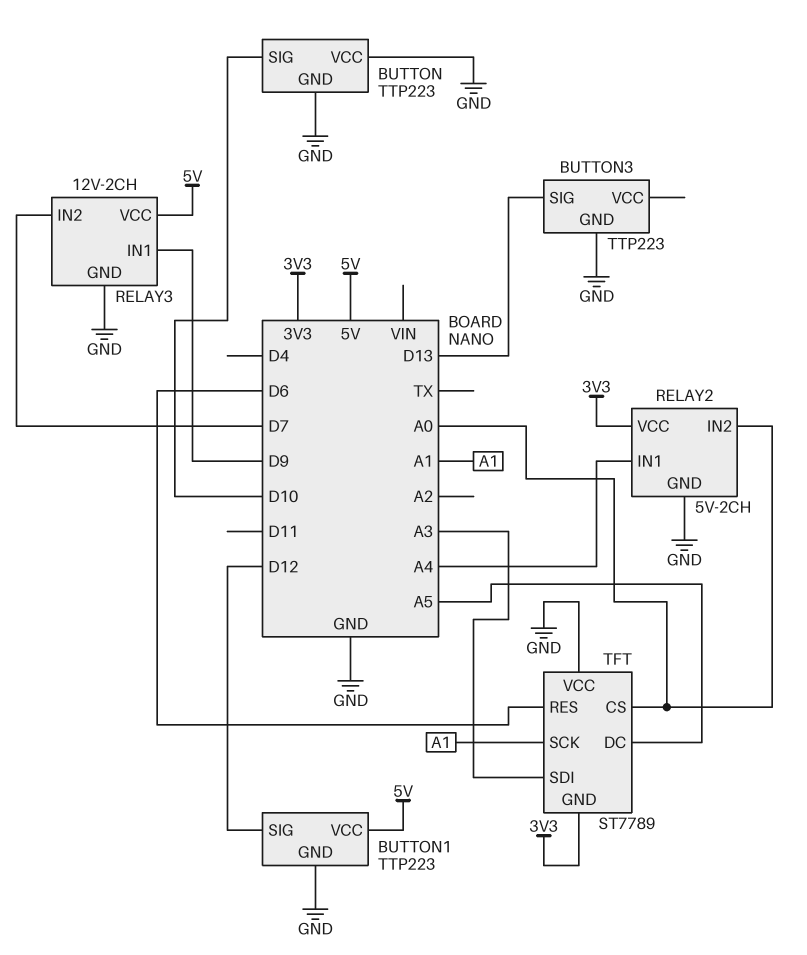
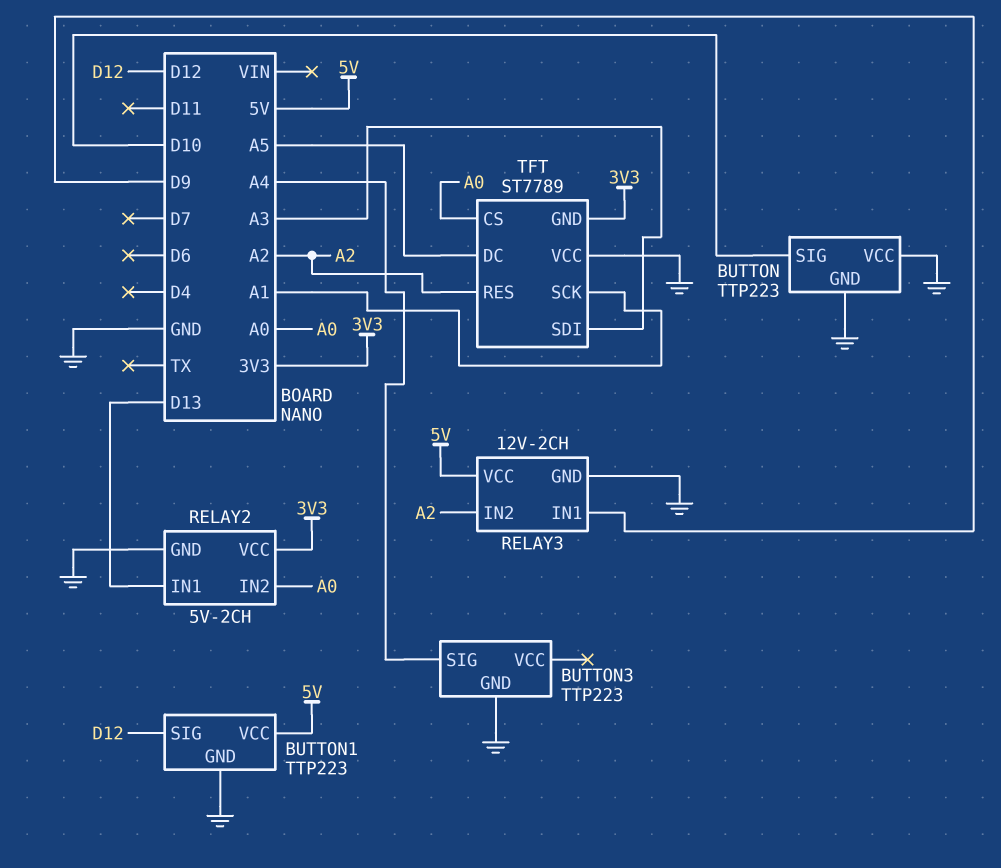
BUTTON3 pin SIG: D13 -> A4
RELAY2 pin IN1: A4 -> D13
RELAY3 pin IN2: D7 -> A2
TFT pin RES: D6 -> A2

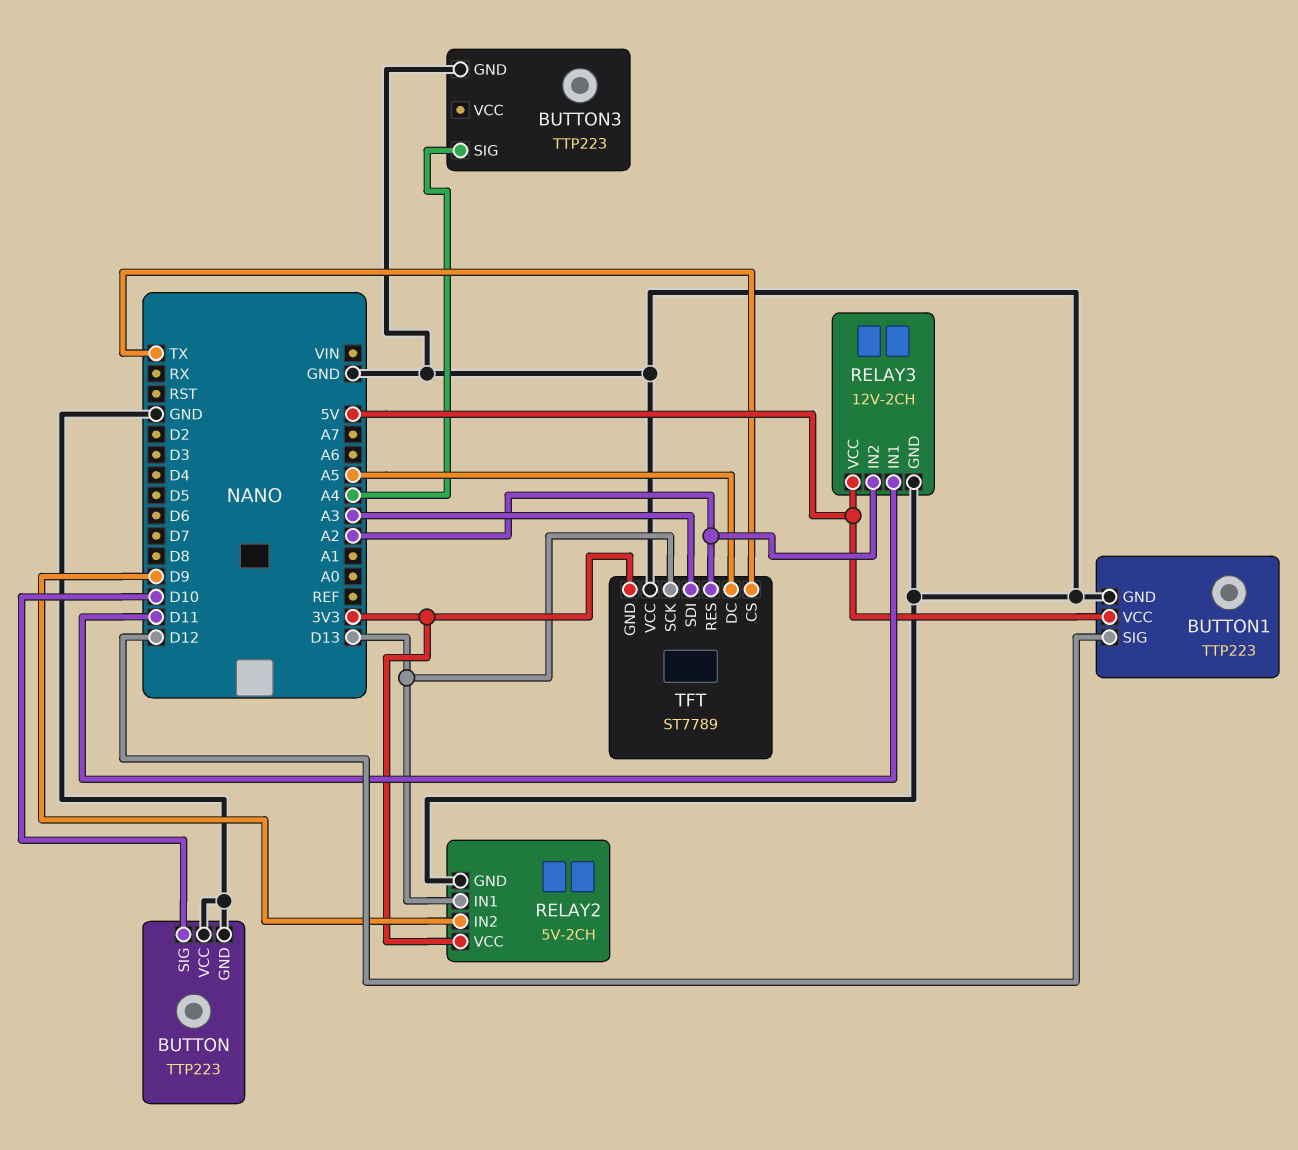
RELAY2 pin IN2: A0 -> D9
RELAY3 pin IN1: D9 -> D11
TFT pin CS: A0 -> TX
TFT pin SCK: A1 -> D13

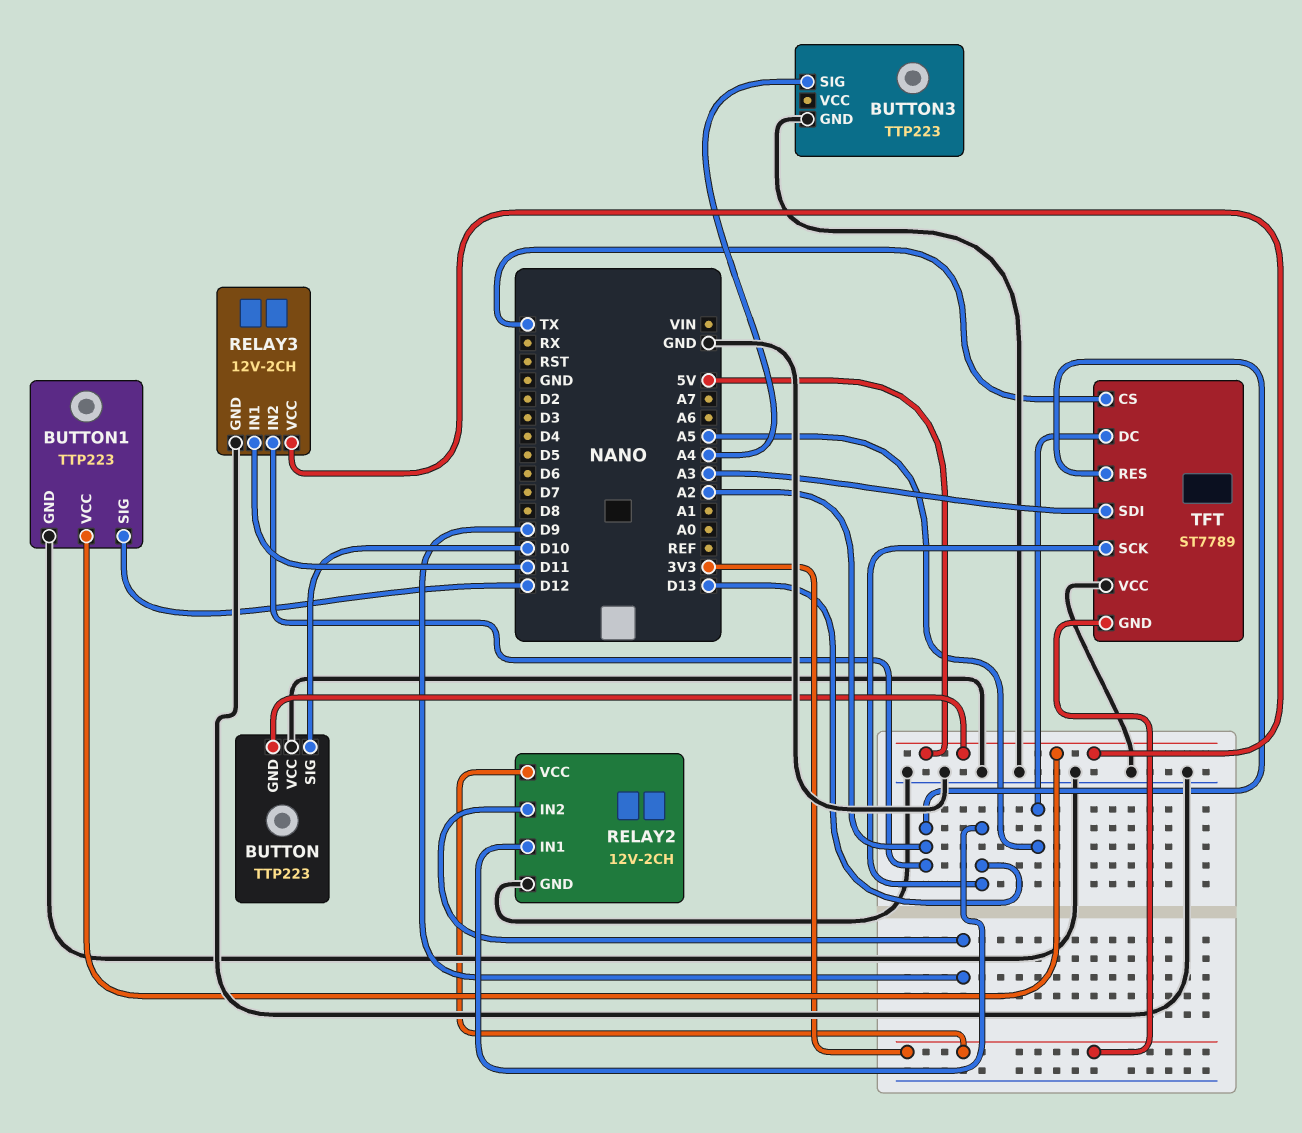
BUTTON pin GND: GND -> 5V
RELAY2: 5V-2CH -> 12V-2CH

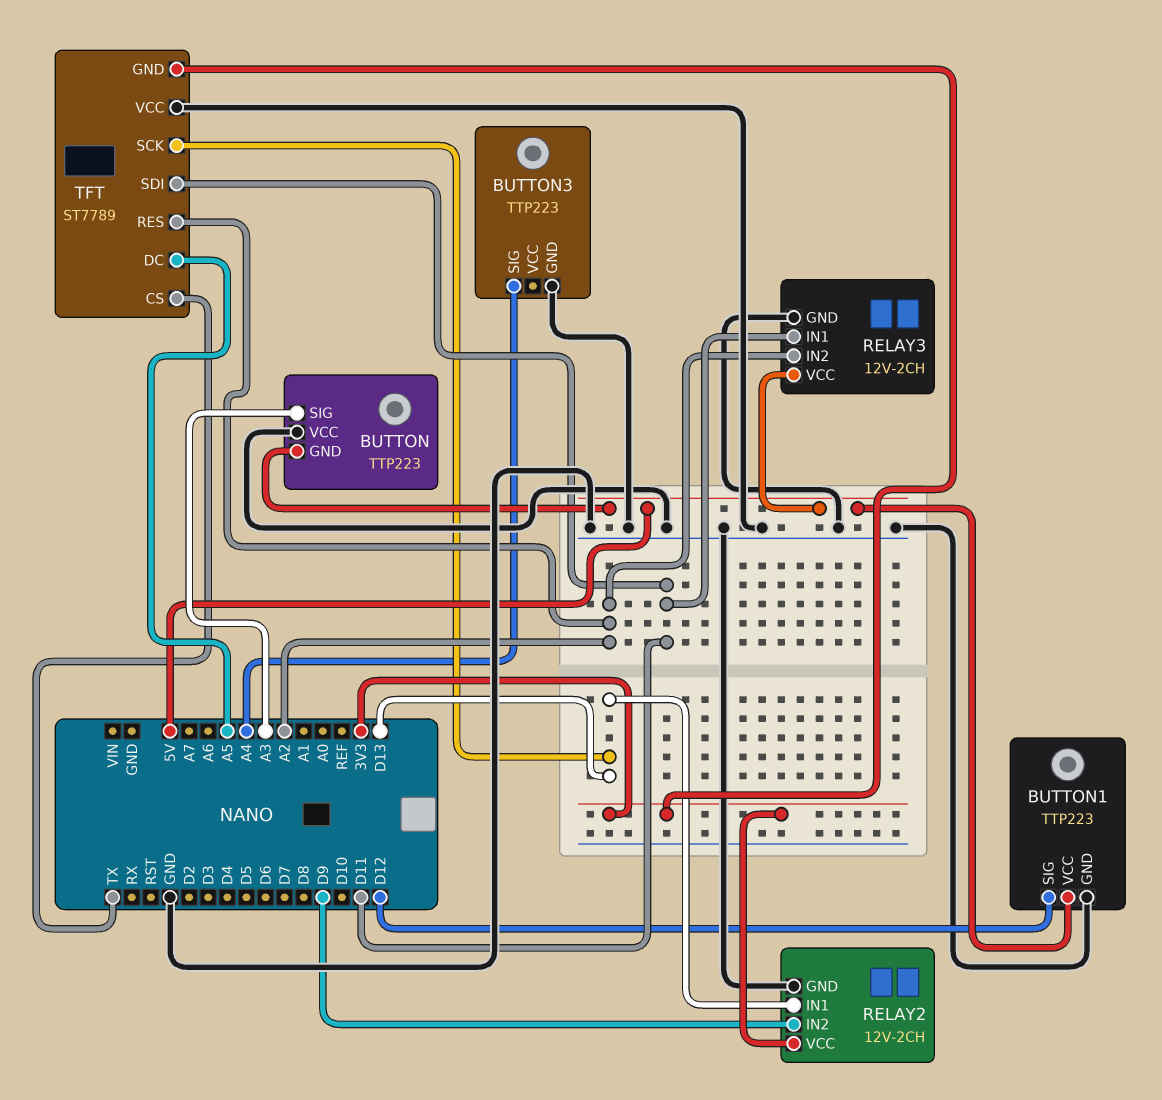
BUTTON pin SIG: D10 -> A3
TFT pin SDI: A3 -> D11

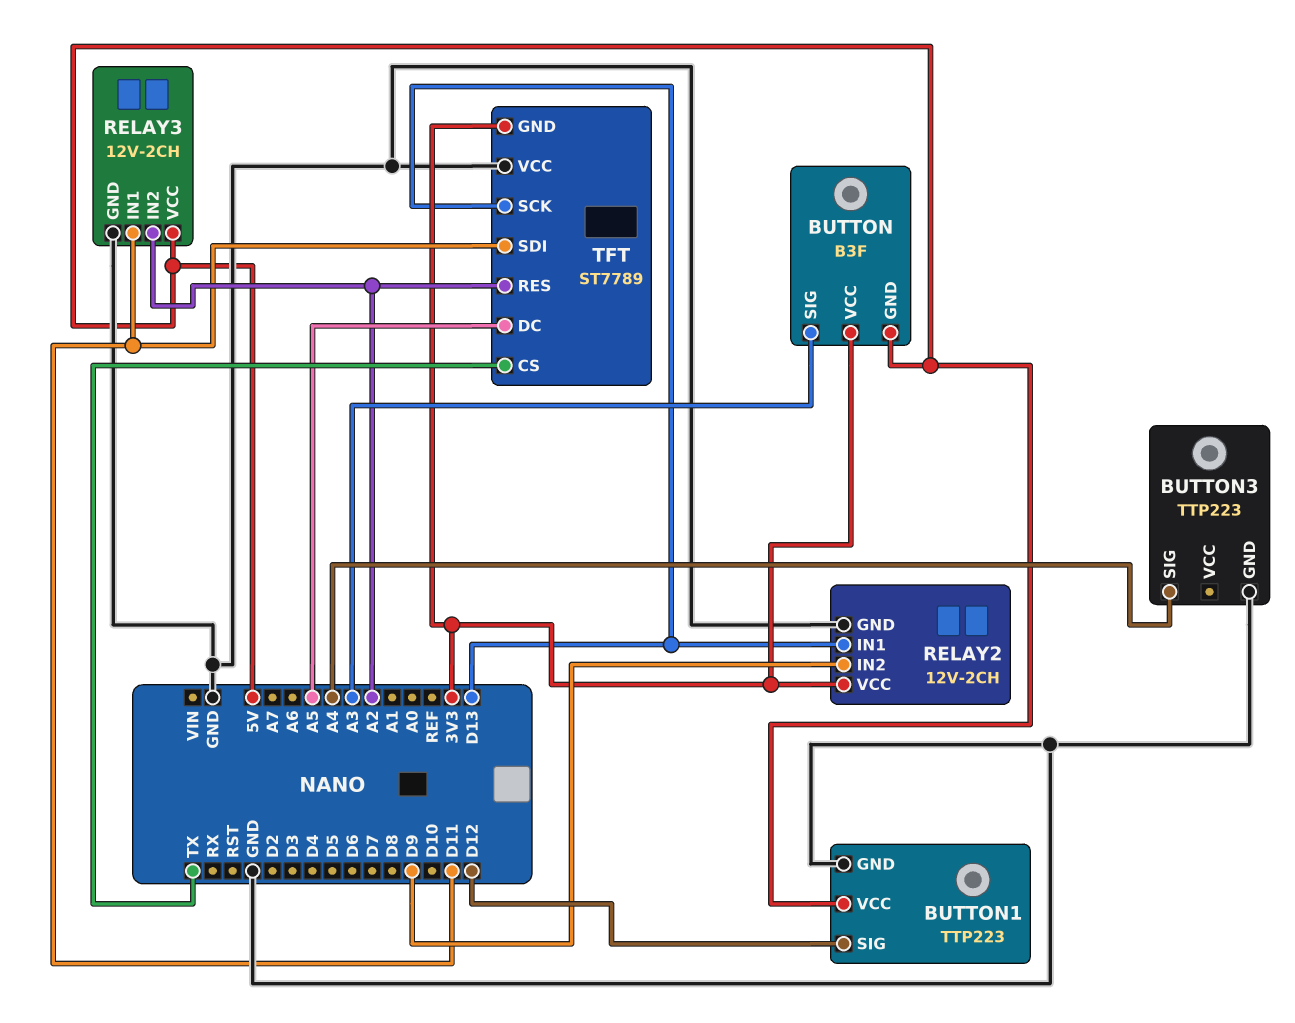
BUTTON: TTP223 -> B3F
BUTTON pin VCC: GND -> 3V3

